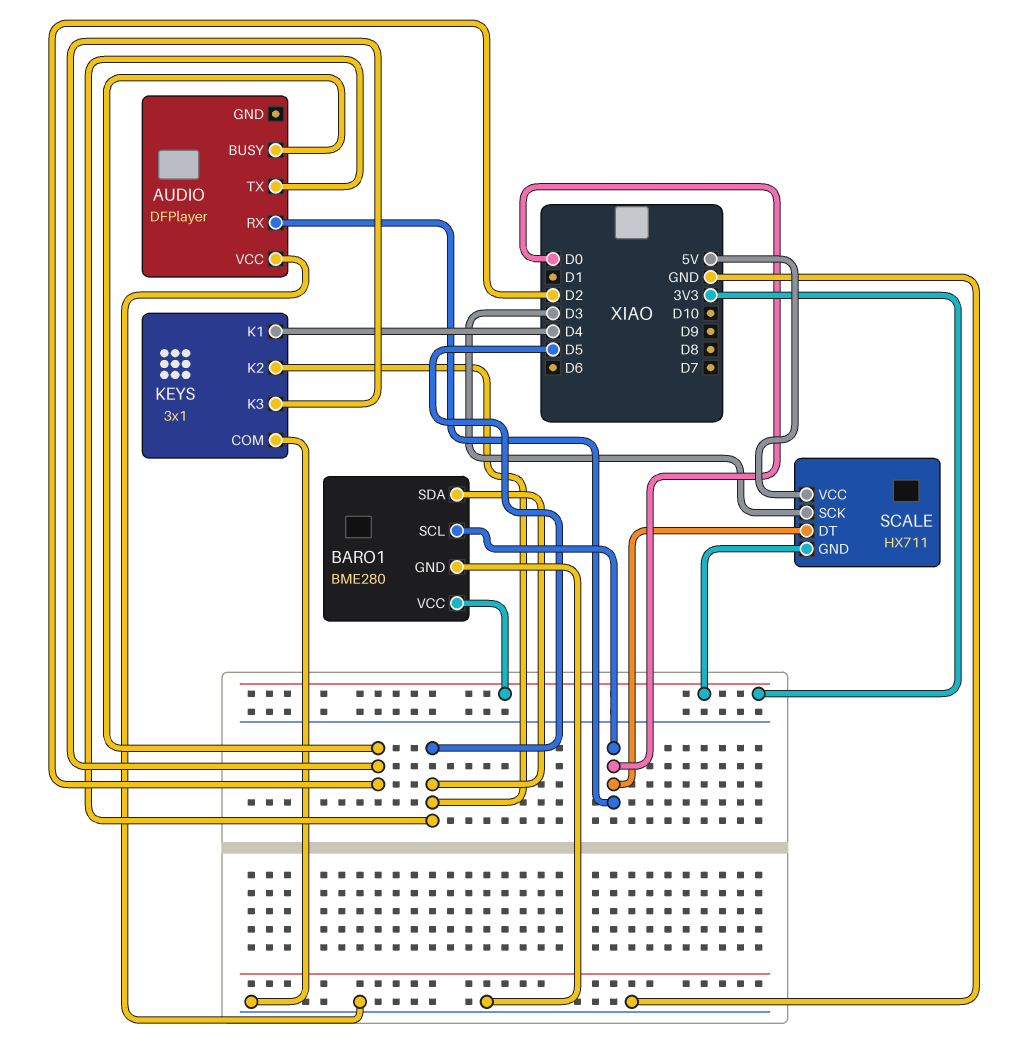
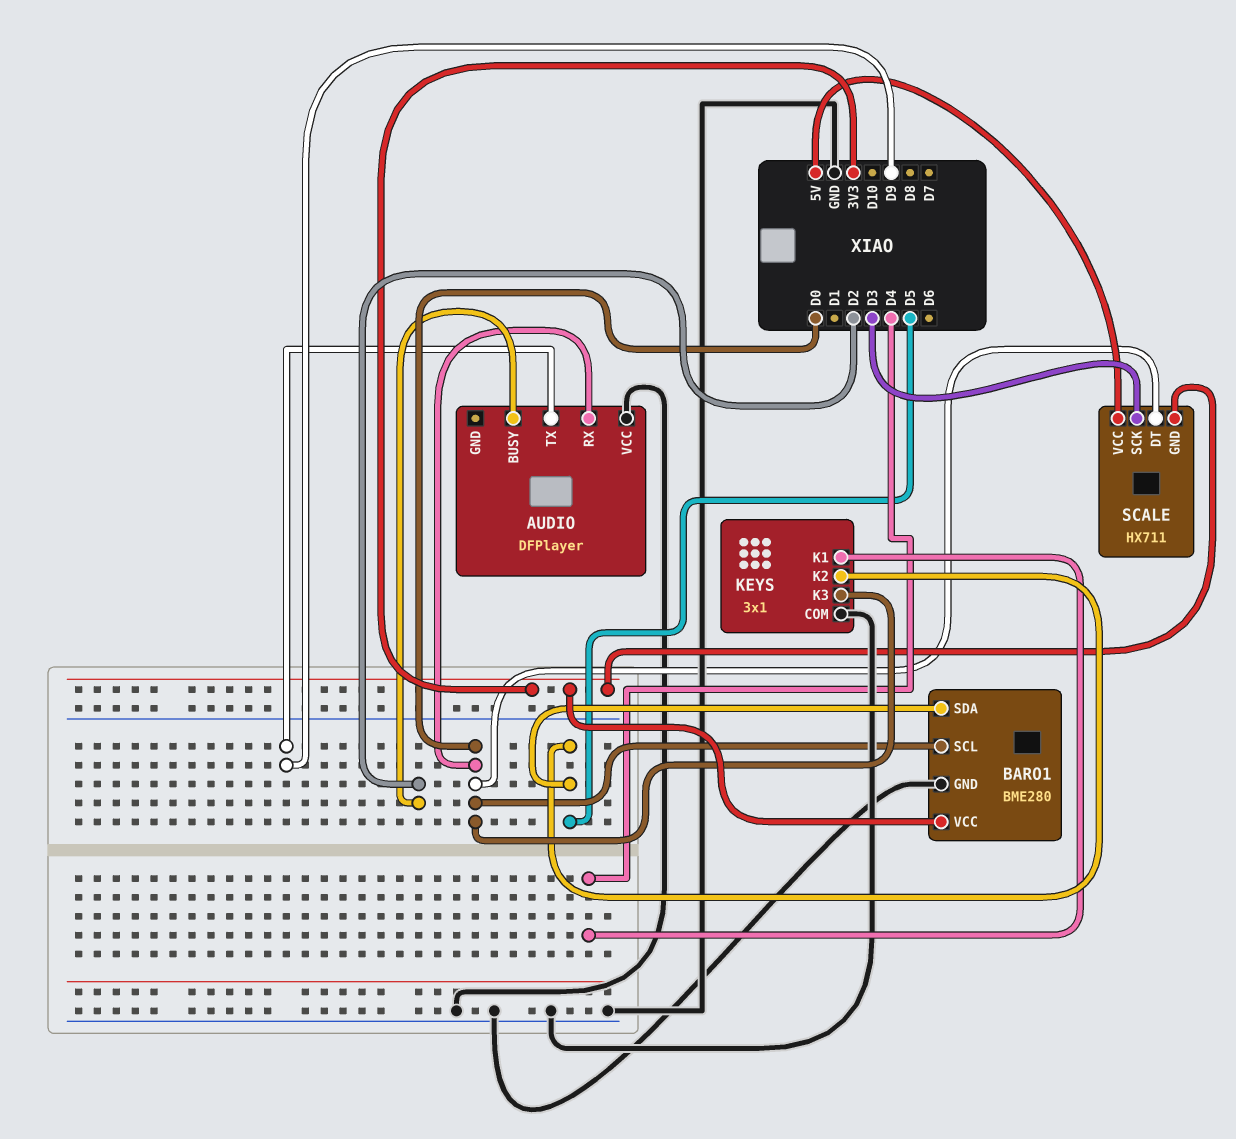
AUDIO pin TX: D5 -> D9
KEYS pin K3: D2 -> D0

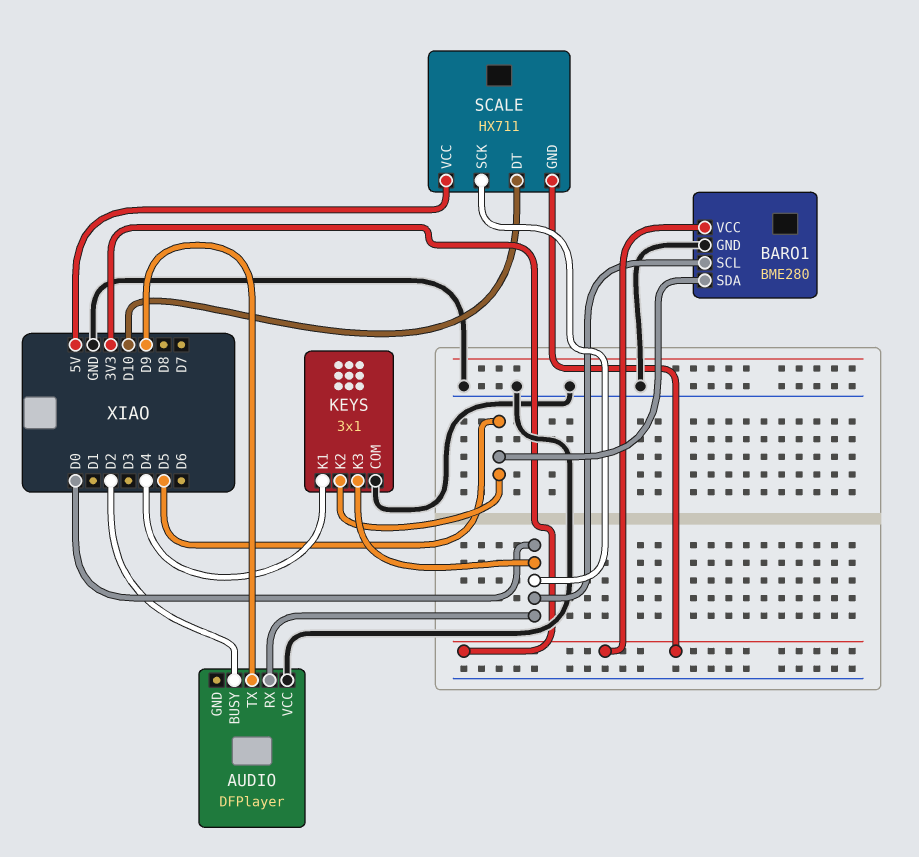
SCALE pin DT: D0 -> D10
SCALE pin SCK: D3 -> D0

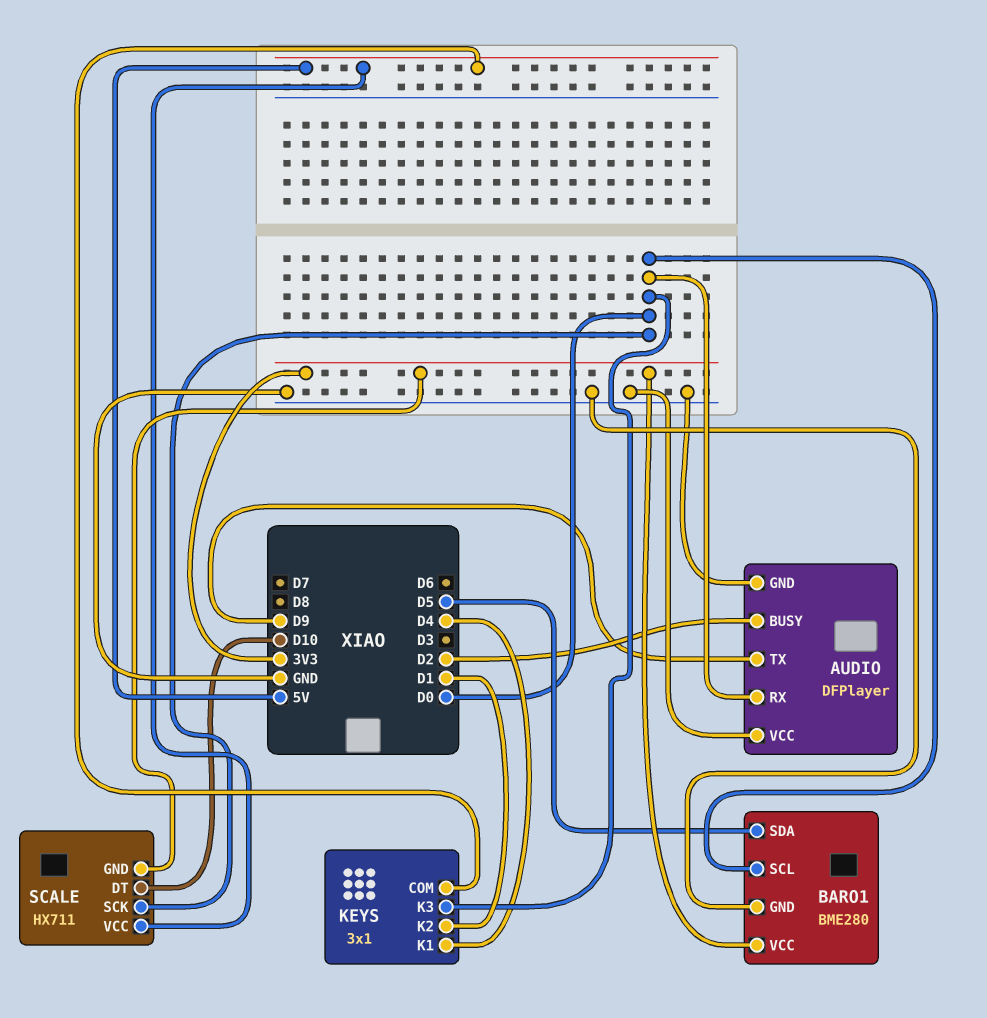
AUDIO pin GND: none -> GND
KEYS pin COM: GND -> 5V
KEYS pin K2: D5 -> D1

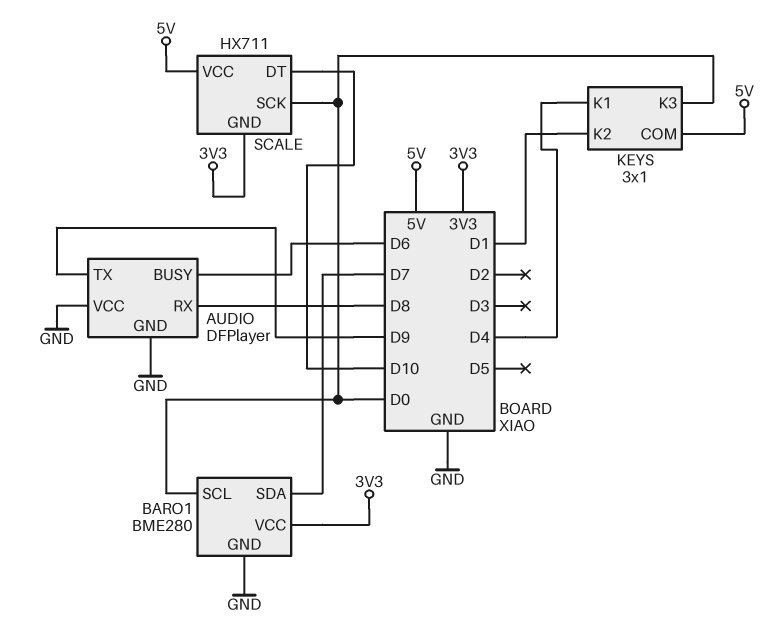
AUDIO pin BUSY: D2 -> D6
AUDIO pin RX: D0 -> D8
BARO1 pin SDA: D5 -> D7

